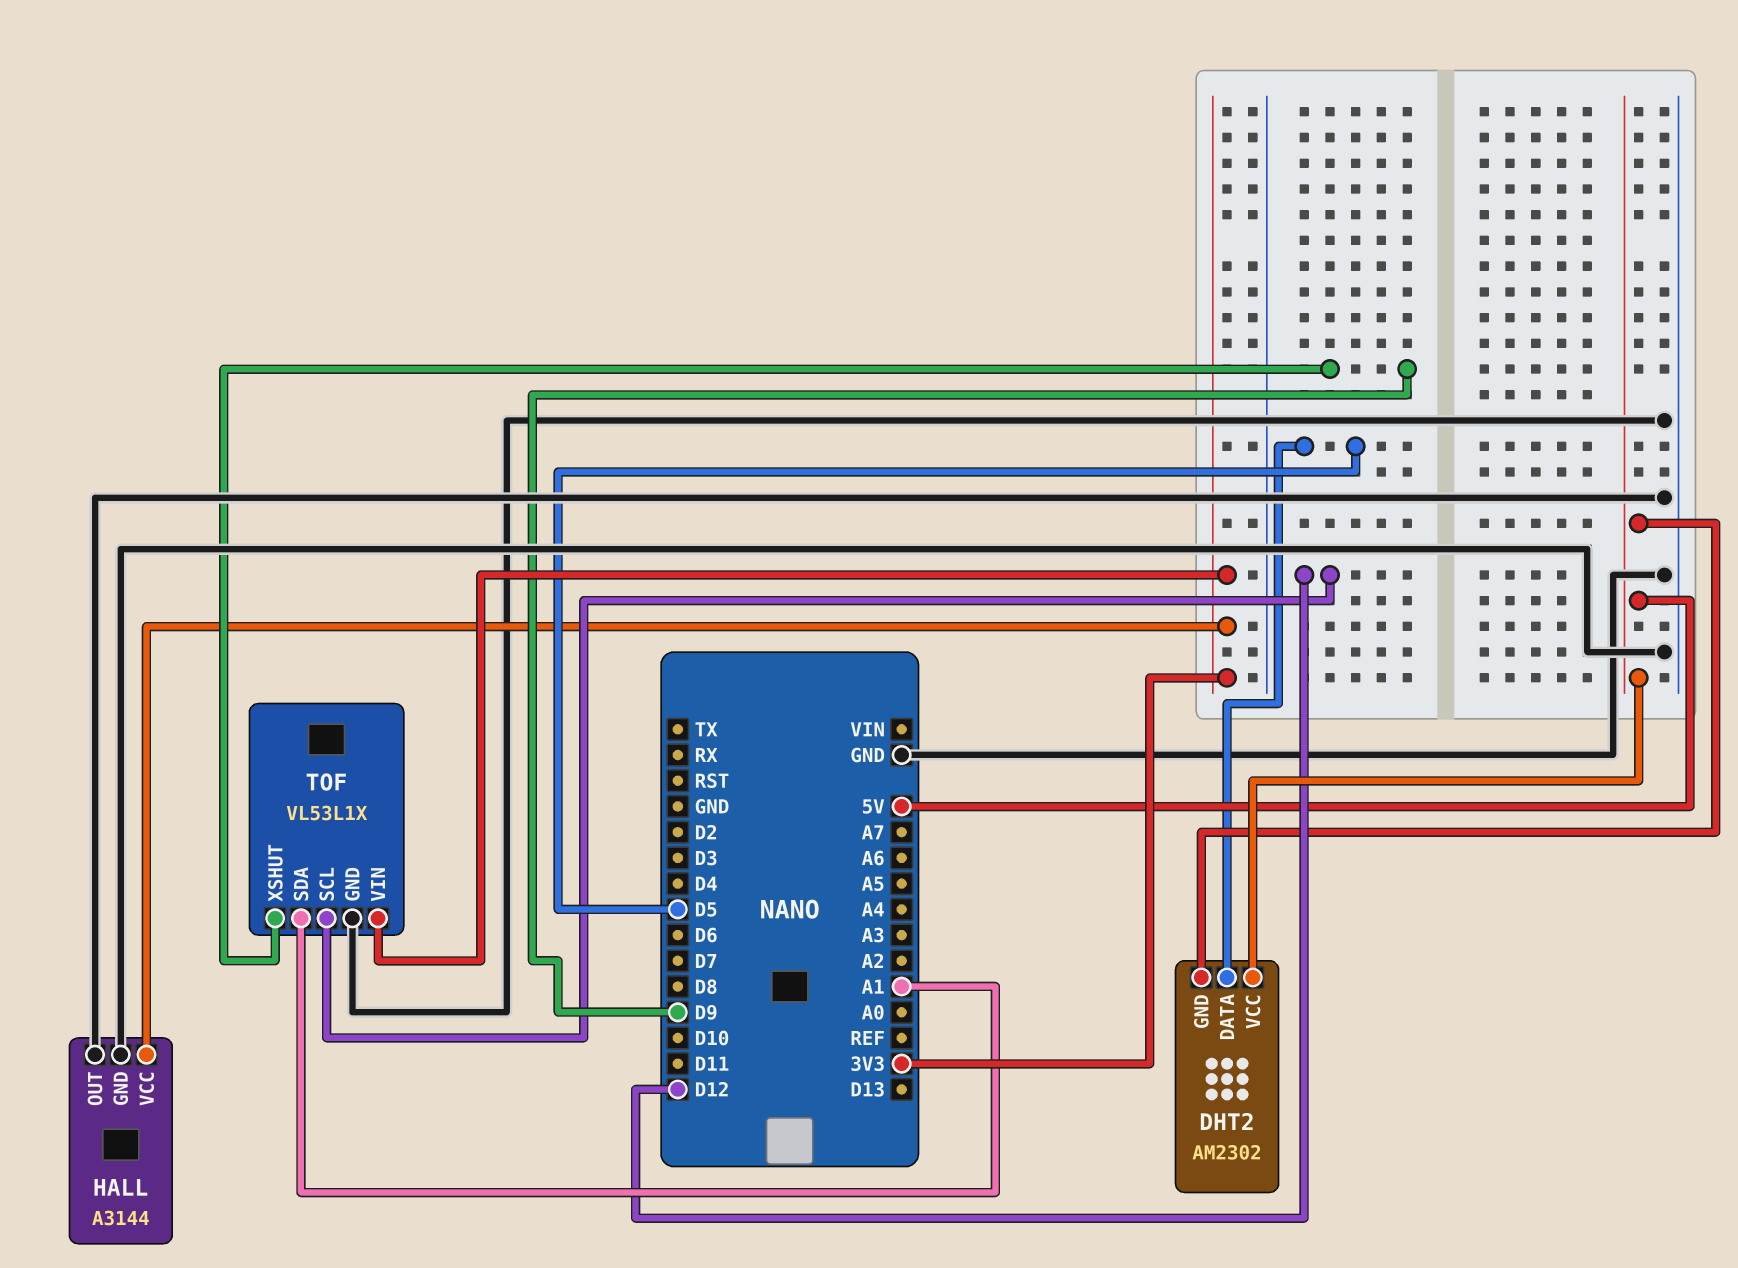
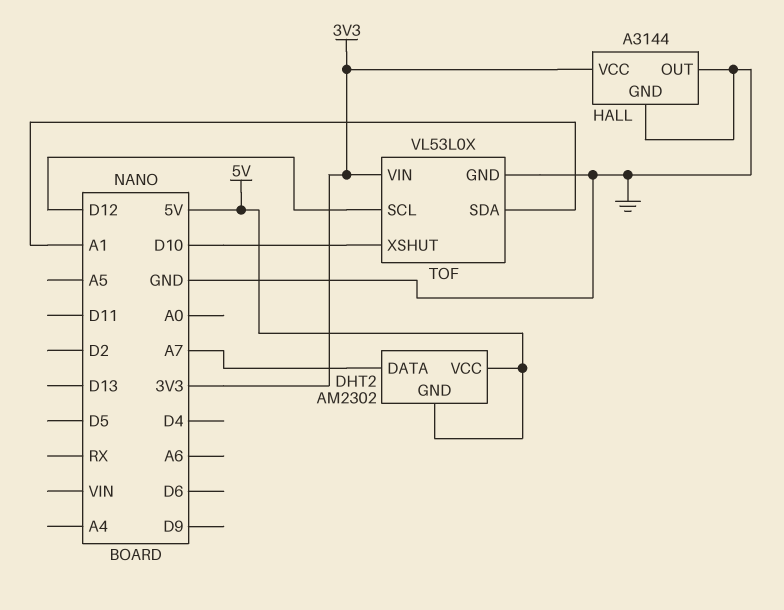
DHT2 pin DATA: D5 -> A7
TOF: VL53L1X -> VL53L0X
TOF pin XSHUT: D9 -> D10

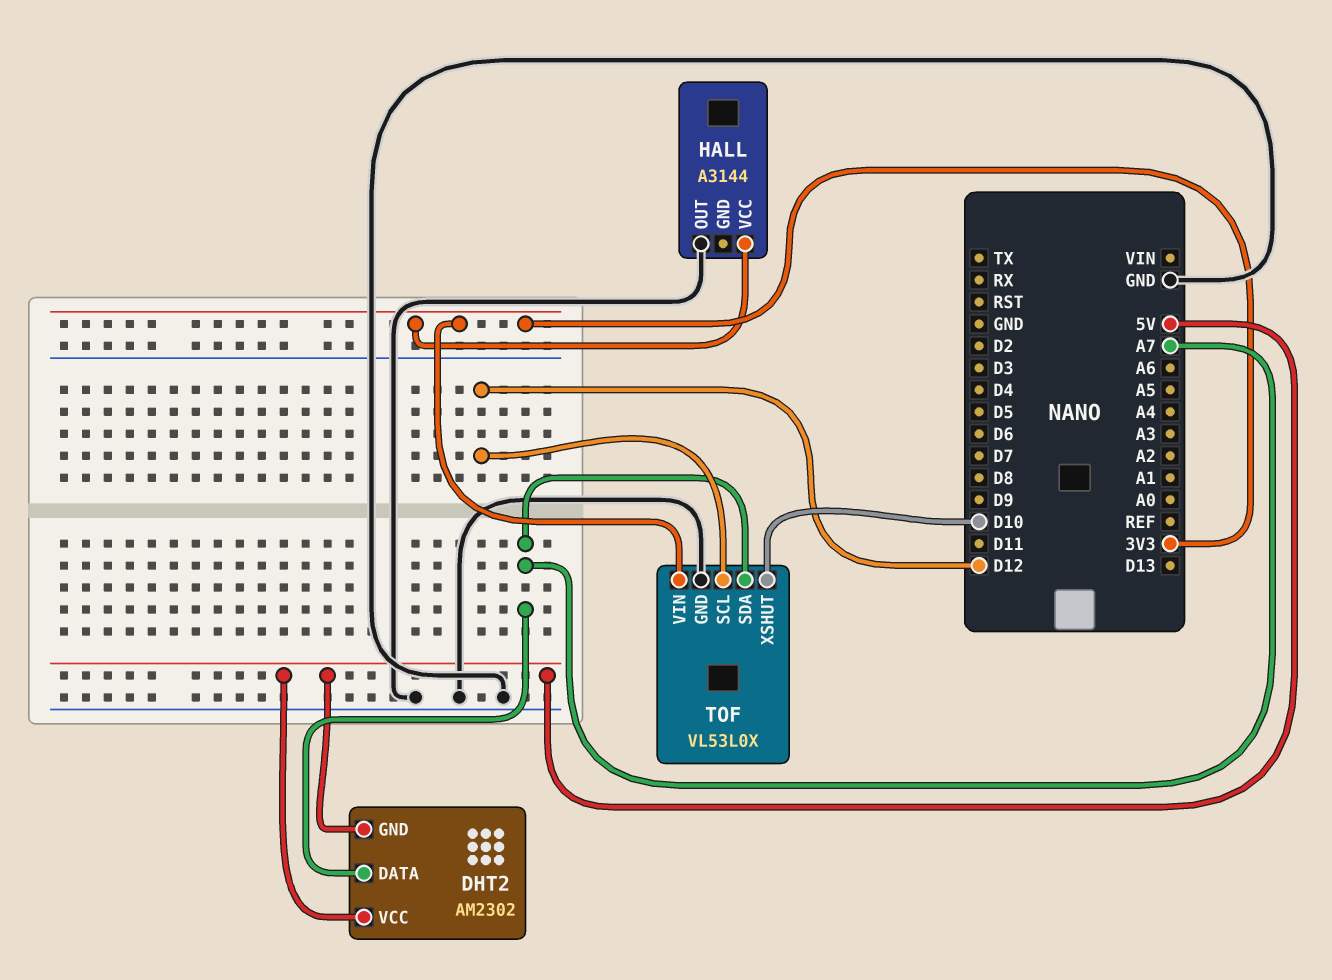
HALL pin GND: GND -> none
TOF pin SDA: A1 -> A7

